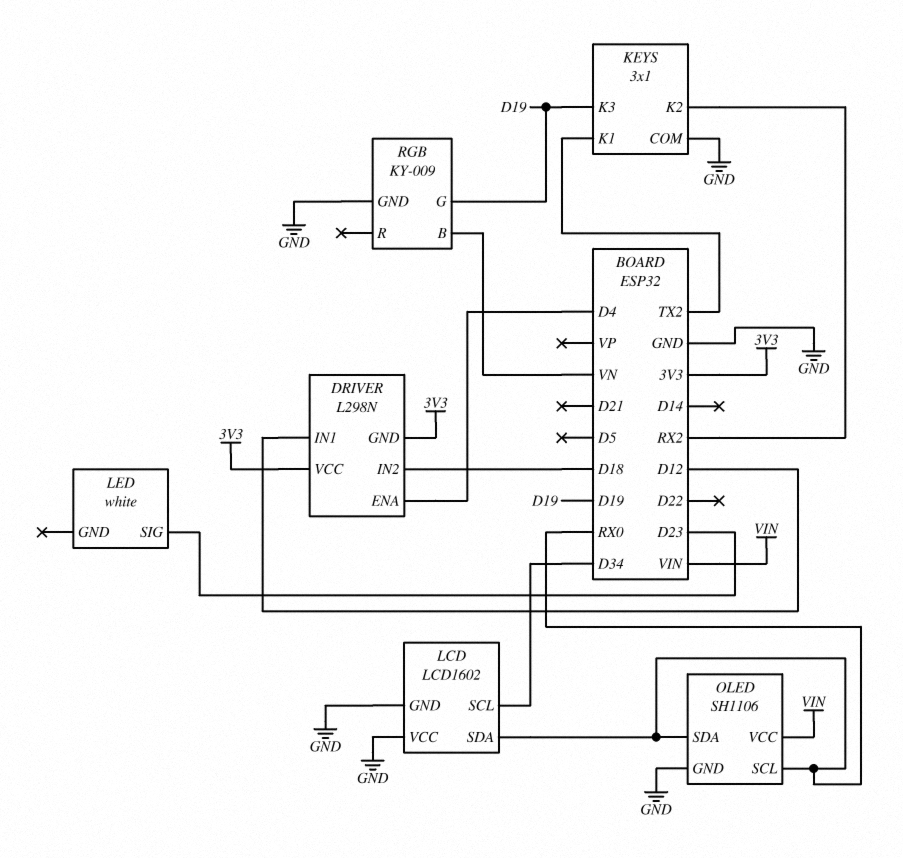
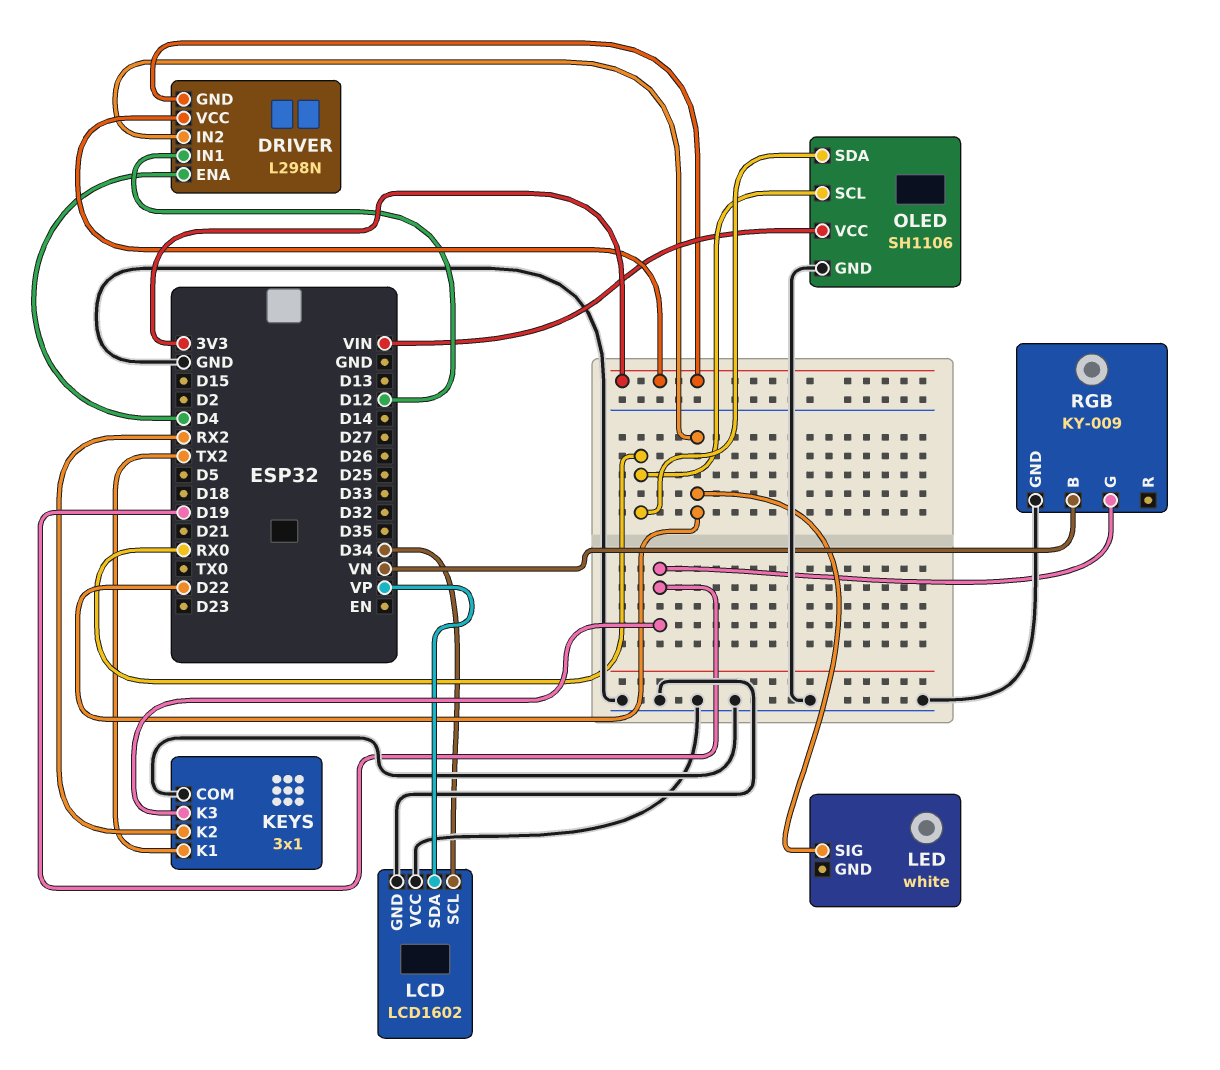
DRIVER pin IN2: D18 -> D22
LCD pin SDA: RX0 -> VP
LED pin SIG: D23 -> D22

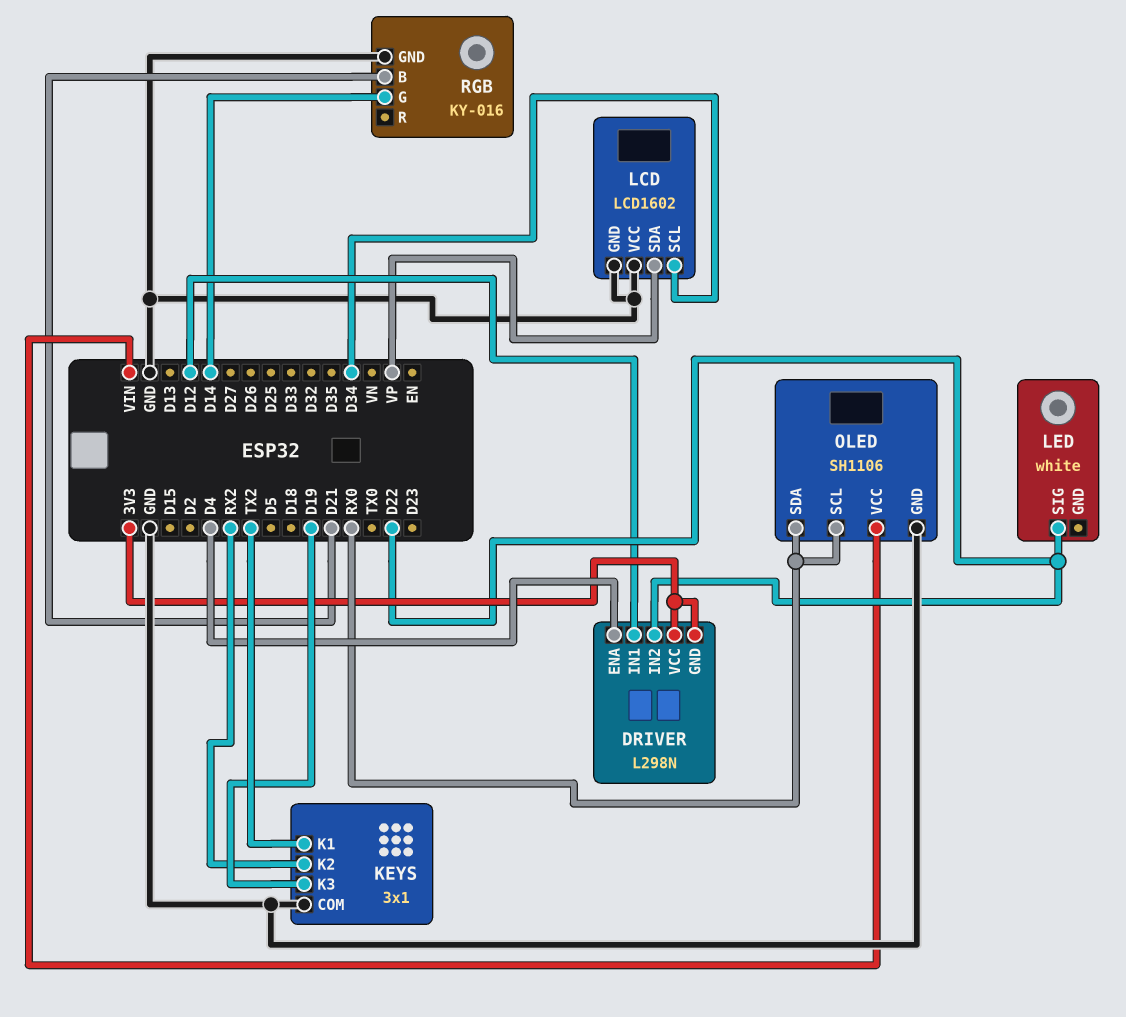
RGB: KY-009 -> KY-016
RGB pin B: VN -> D21
RGB pin G: D19 -> D14

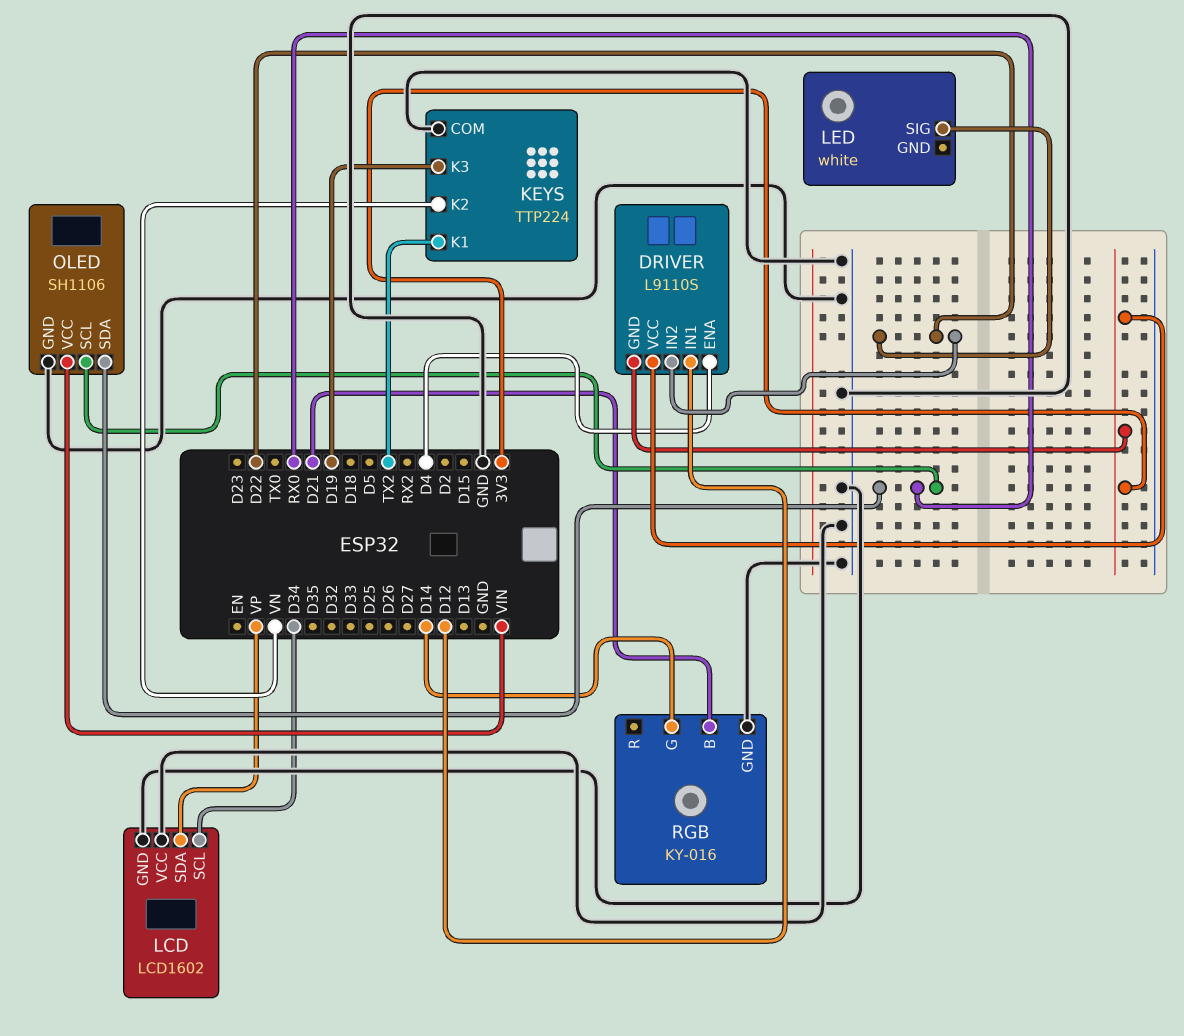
DRIVER: L298N -> L9110S
KEYS: 3x1 -> TTP224
KEYS pin K2: RX2 -> VN

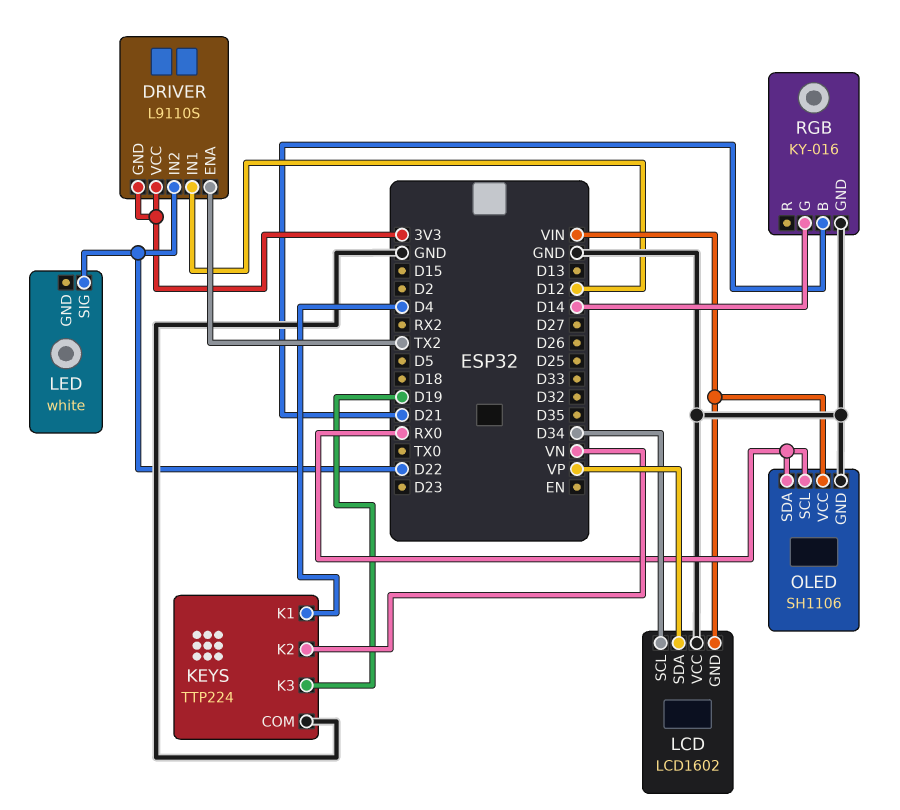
DRIVER pin ENA: D4 -> TX2
KEYS pin K1: TX2 -> D4
LCD pin GND: GND -> VIN

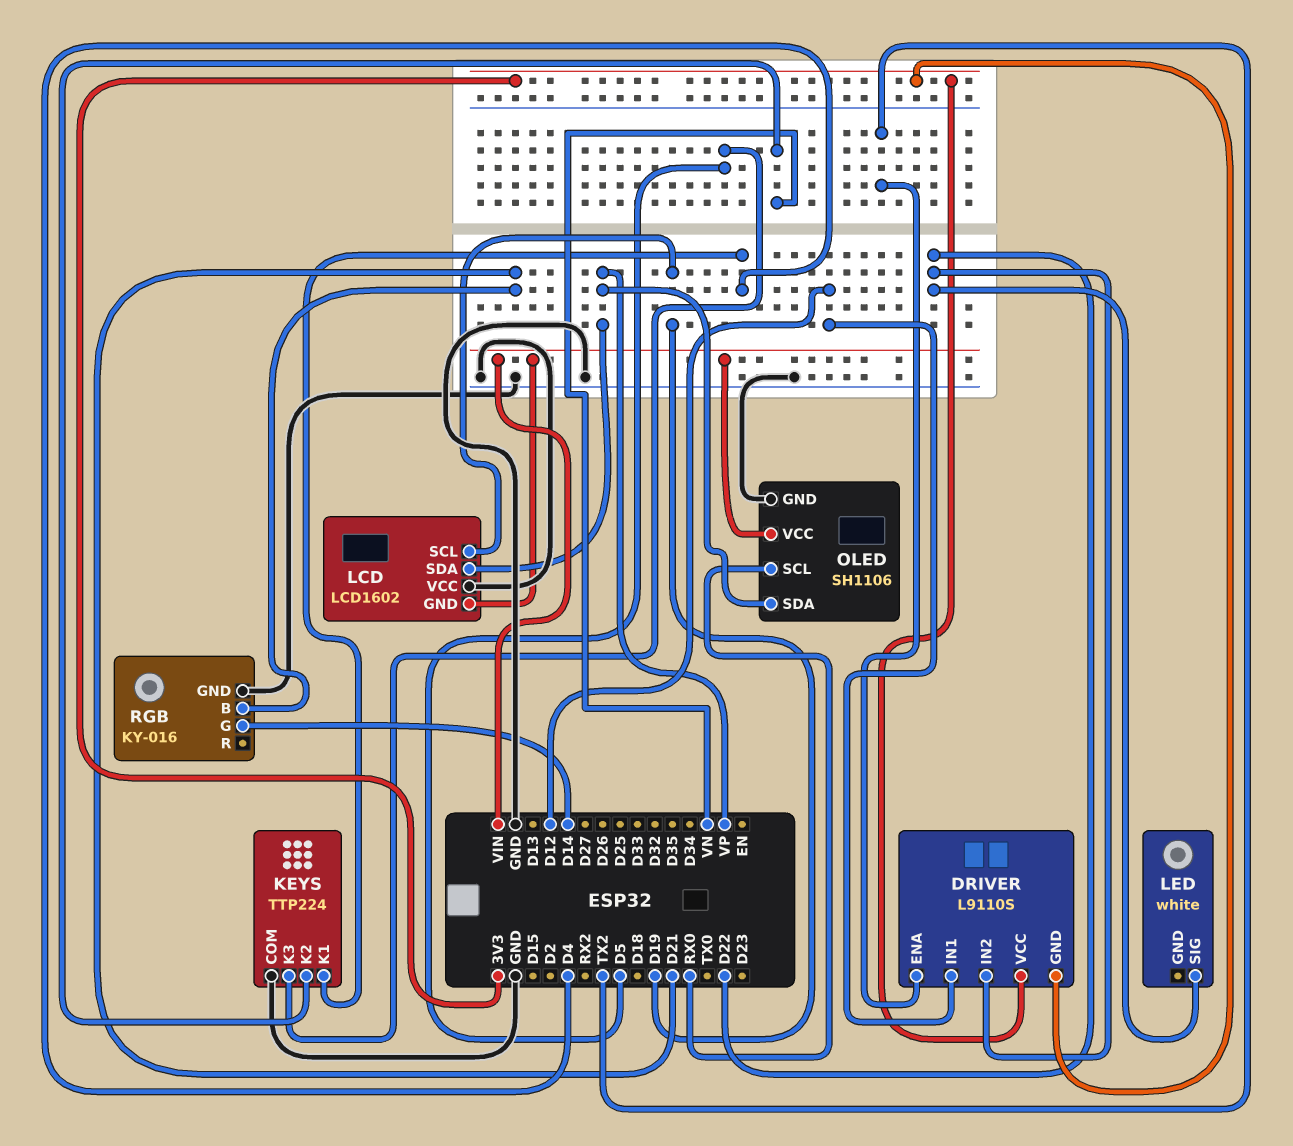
KEYS pin K3: D19 -> D5
LCD pin SCL: D34 -> D19
OLED pin SDA: RX0 -> VP

